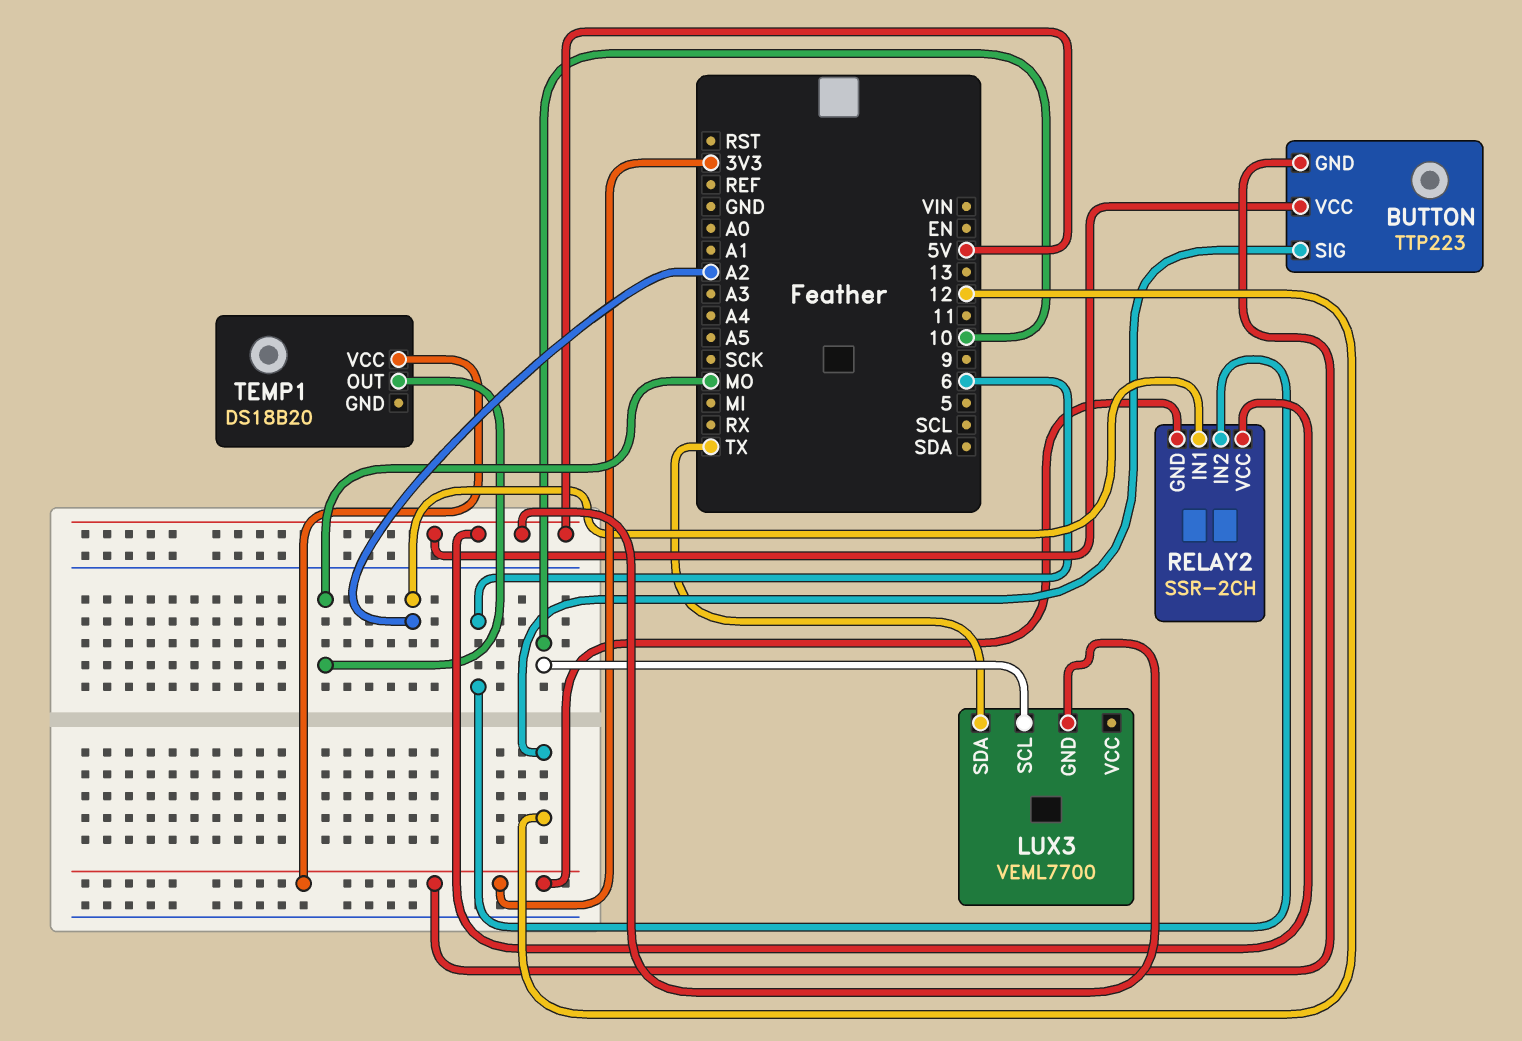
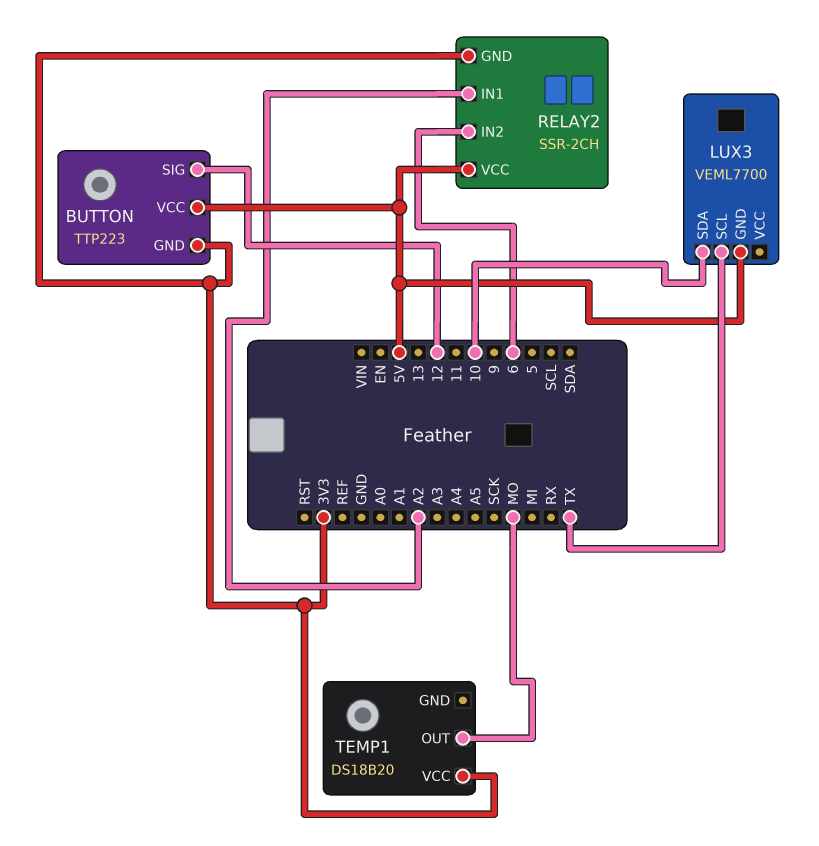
LUX3 pin SCL: 10 -> TX
LUX3 pin SDA: TX -> 10

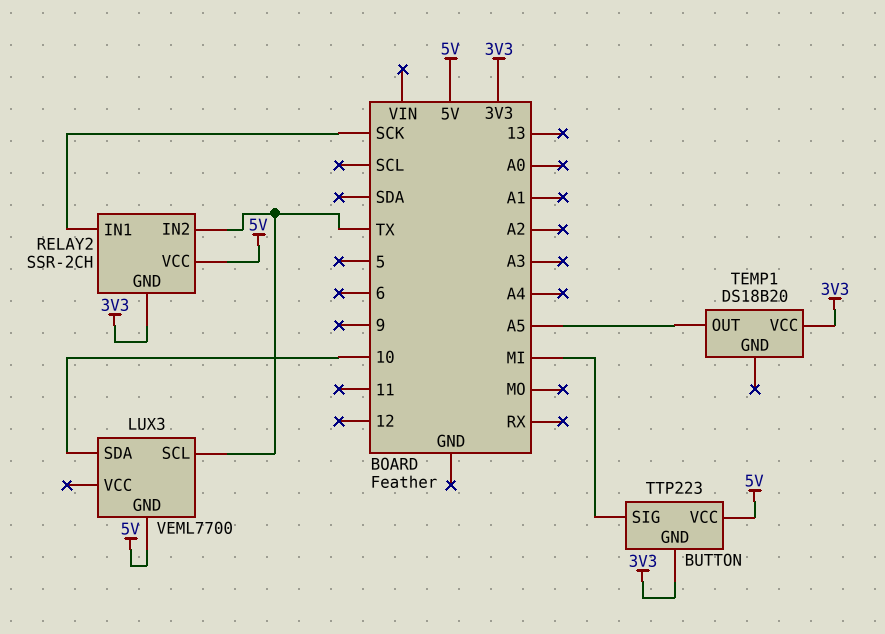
BUTTON pin SIG: 12 -> MI
RELAY2 pin IN1: A2 -> SCK
RELAY2 pin IN2: 6 -> TX
TEMP1 pin OUT: MO -> A5

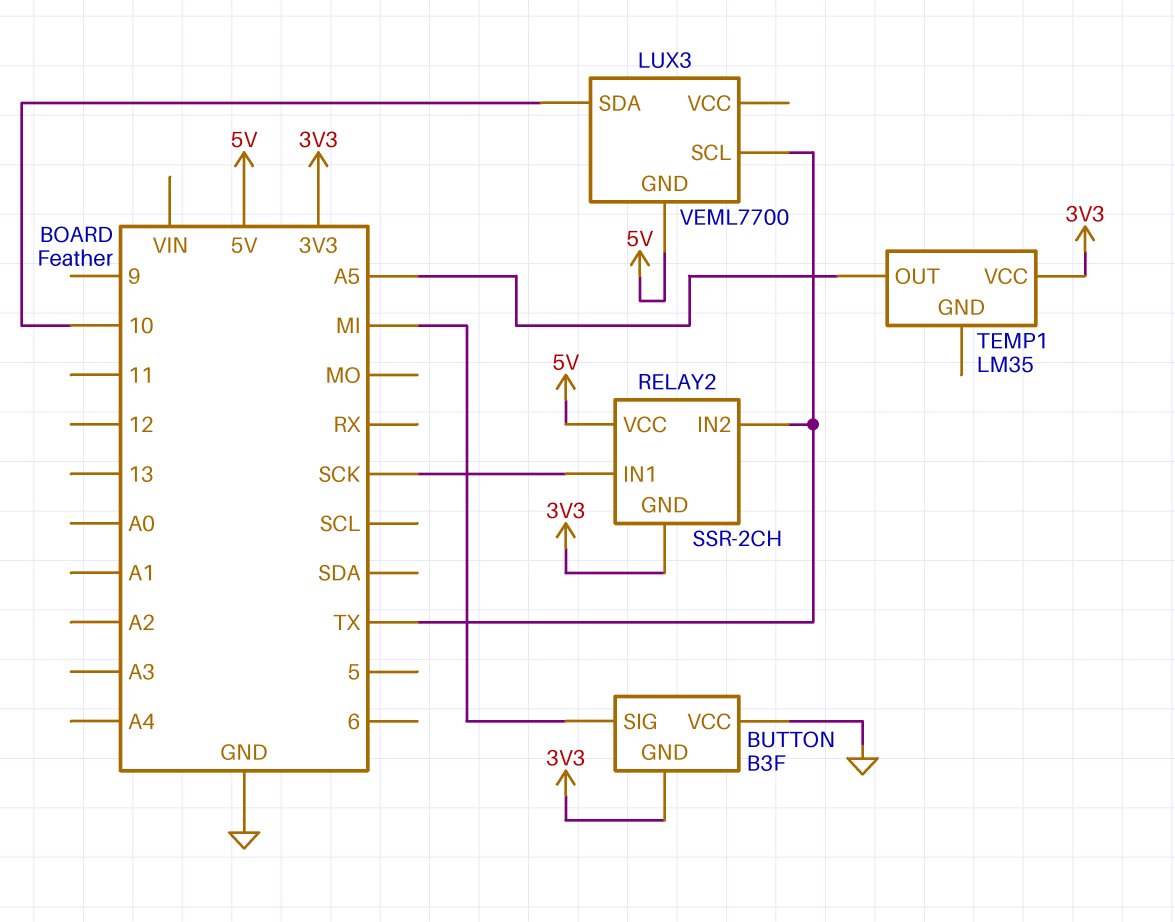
BUTTON: TTP223 -> B3F
BUTTON pin VCC: 5V -> GND
TEMP1: DS18B20 -> LM35

